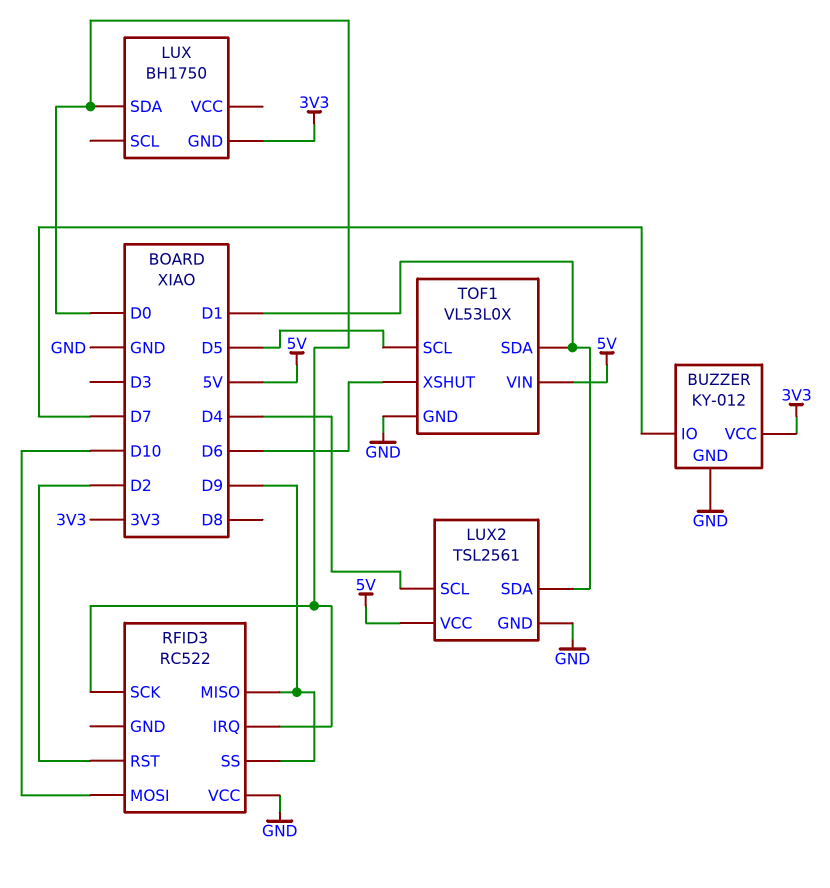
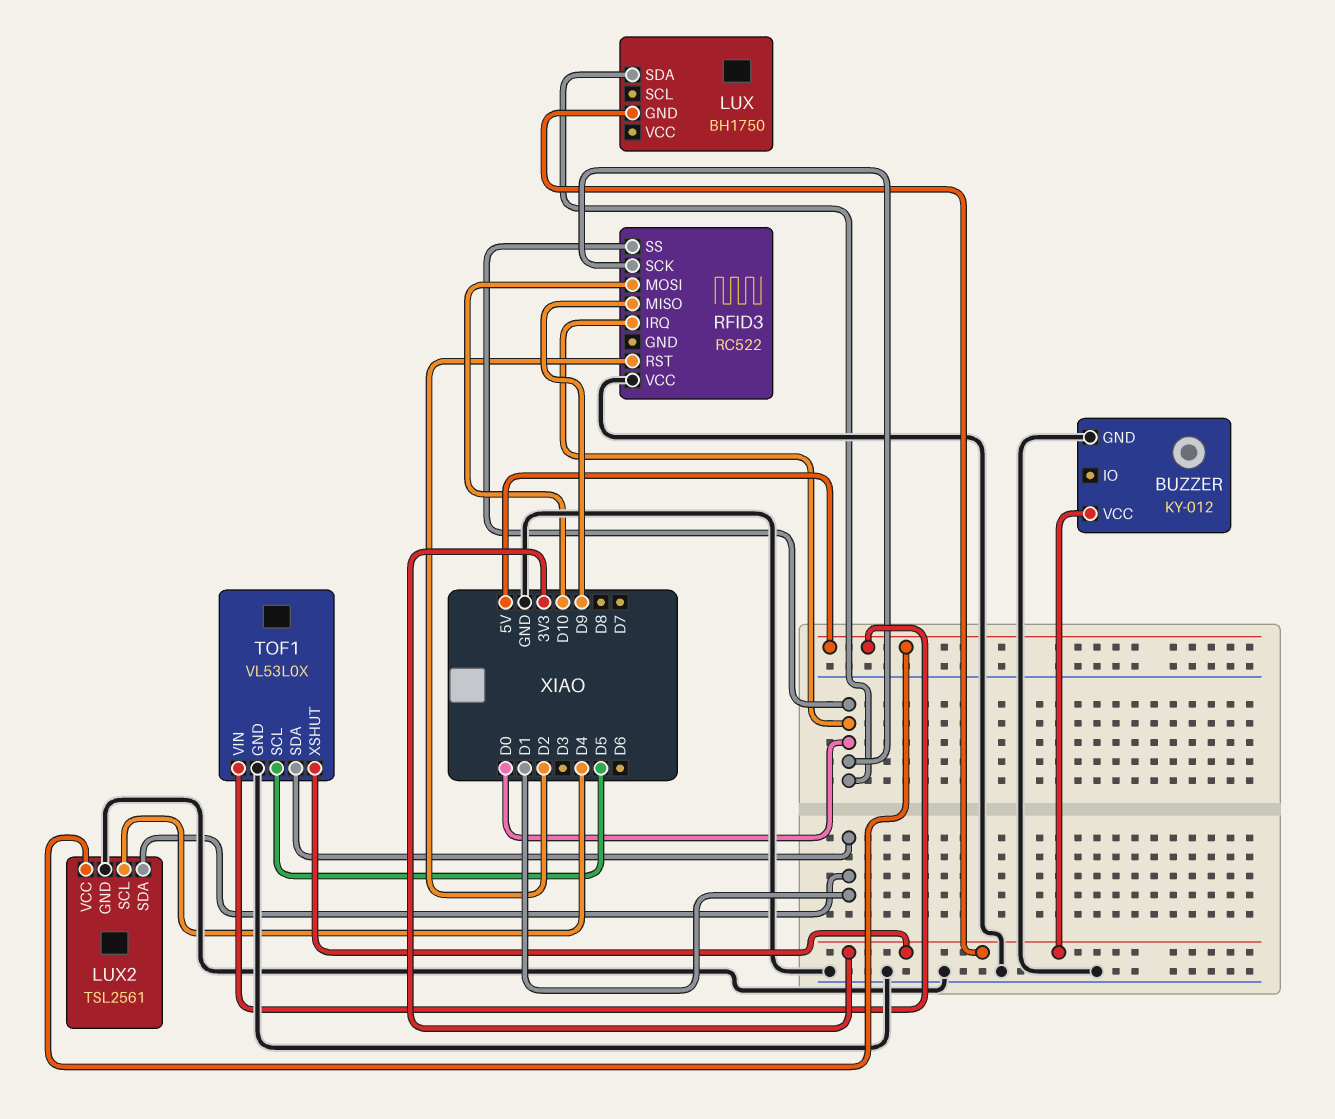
BUZZER pin IO: D7 -> none
RFID3 pin SS: D9 -> D0
TOF1 pin XSHUT: D6 -> 3V3

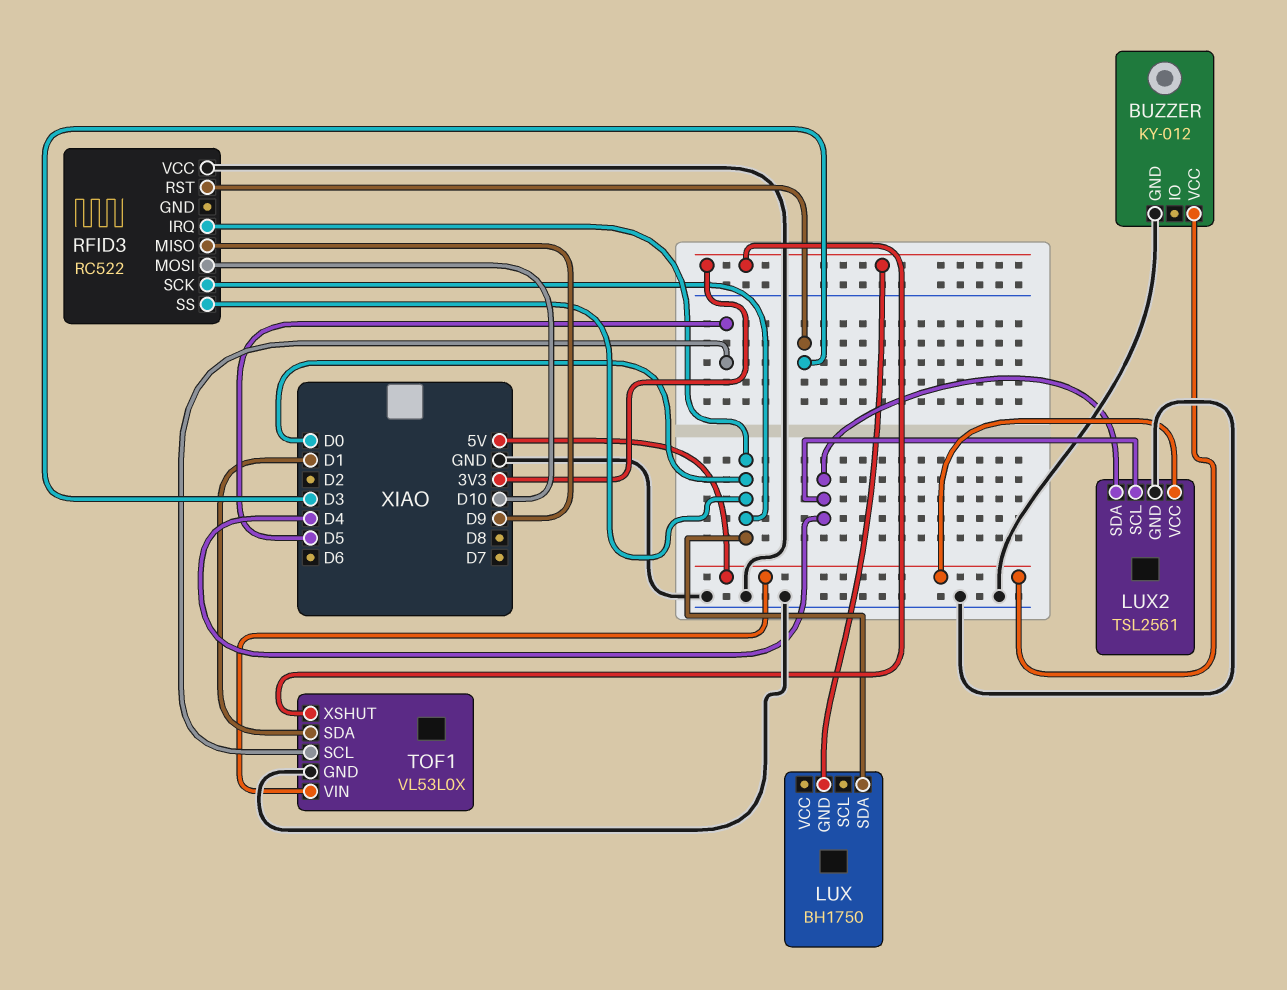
BUZZER pin VCC: 3V3 -> 5V
LUX2 pin SDA: D1 -> D4
RFID3 pin RST: D2 -> D3

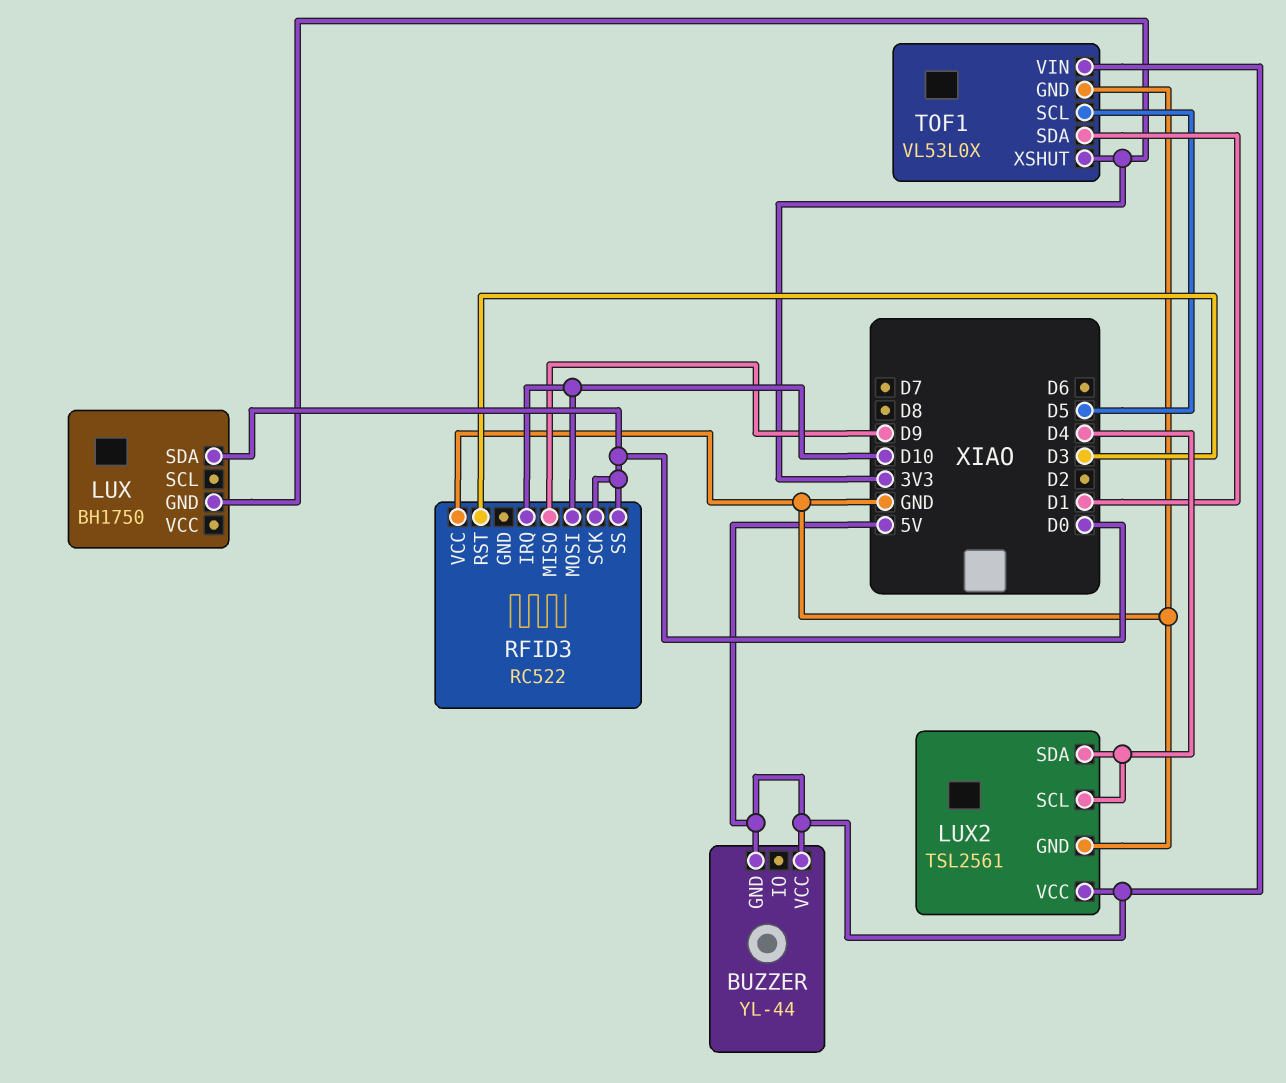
BUZZER: KY-012 -> YL-44
BUZZER pin GND: GND -> 5V
RFID3 pin IRQ: D0 -> D10

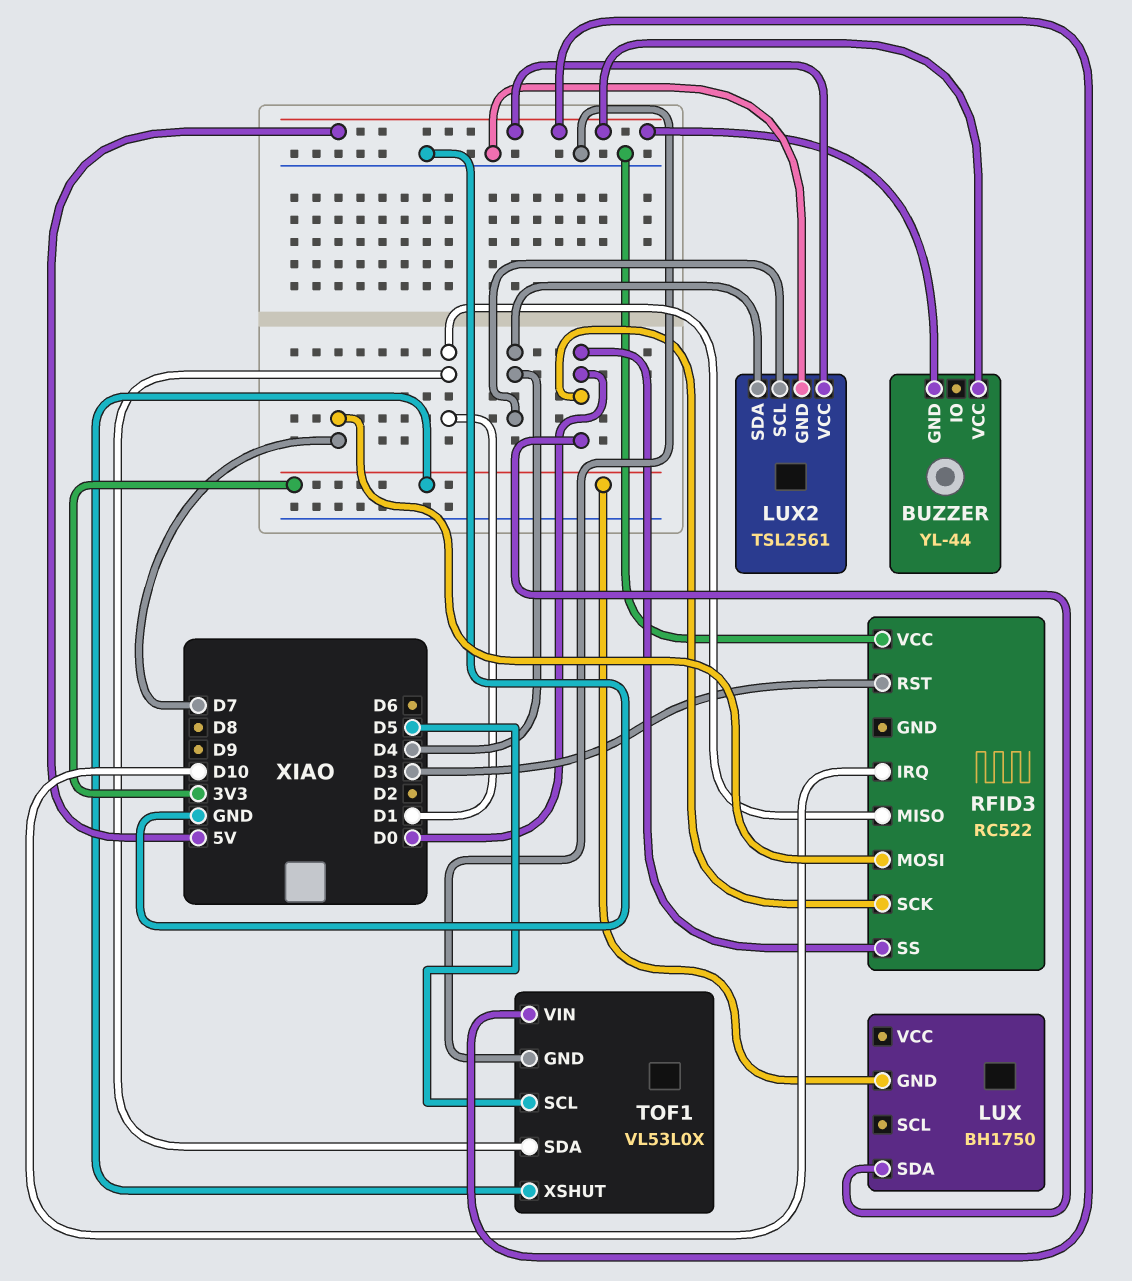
RFID3 pin MISO: D9 -> D1
RFID3 pin MOSI: D10 -> D7

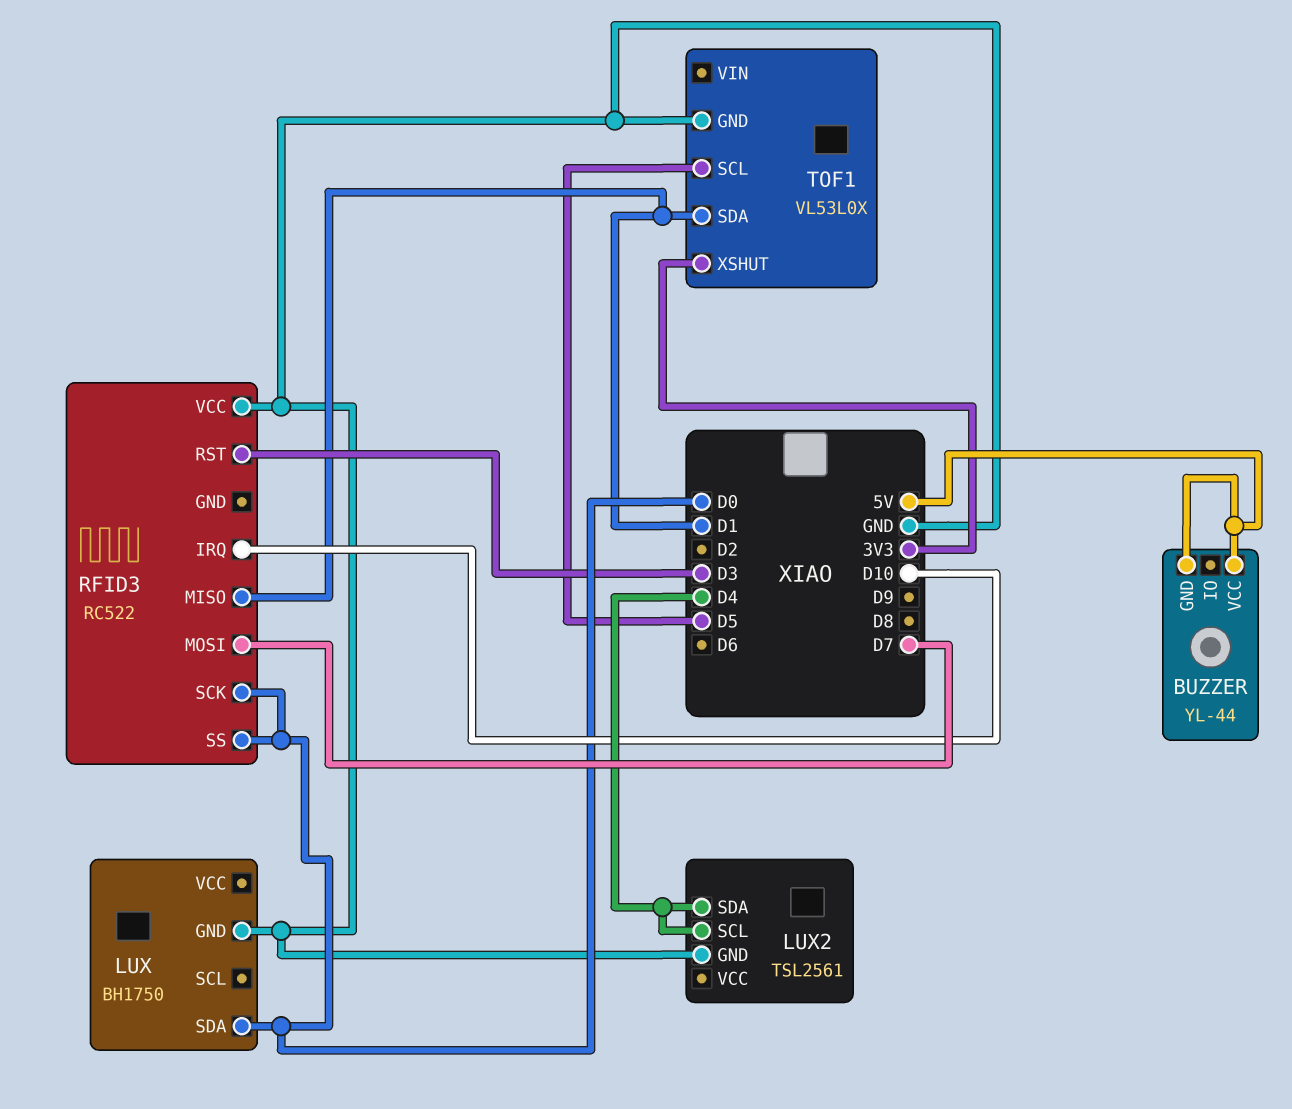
LUX pin GND: 3V3 -> GND
LUX2 pin VCC: 5V -> none
TOF1 pin VIN: 5V -> none

